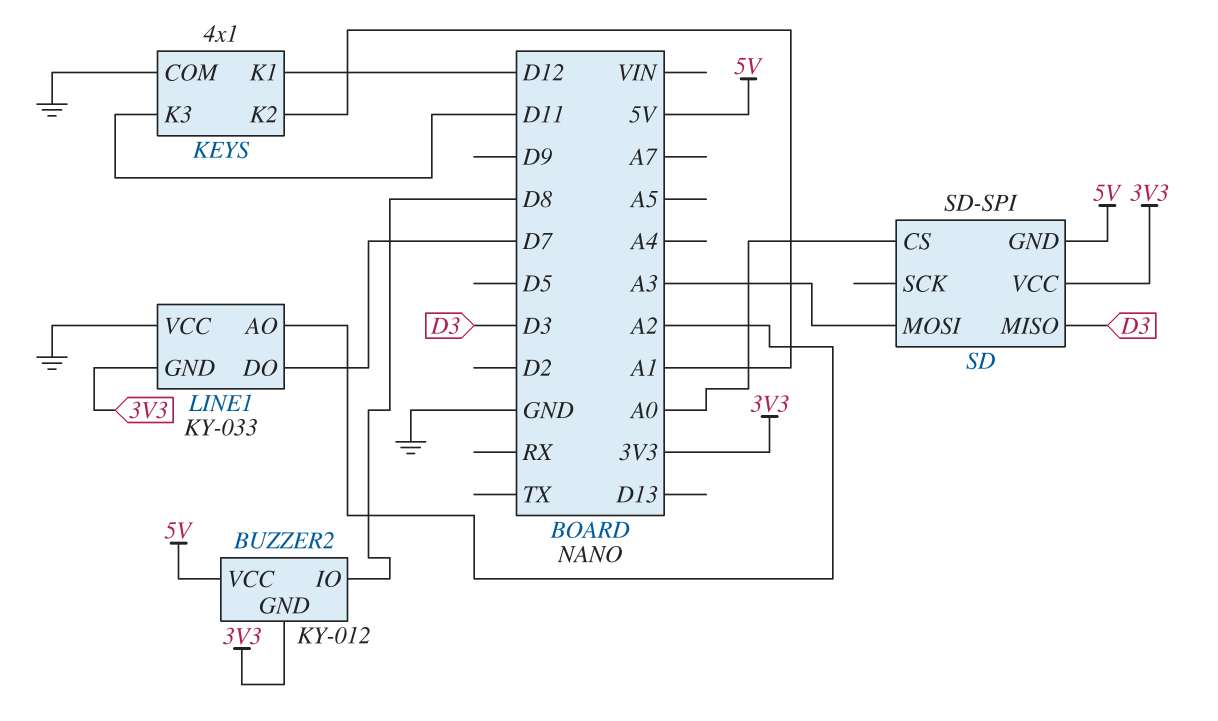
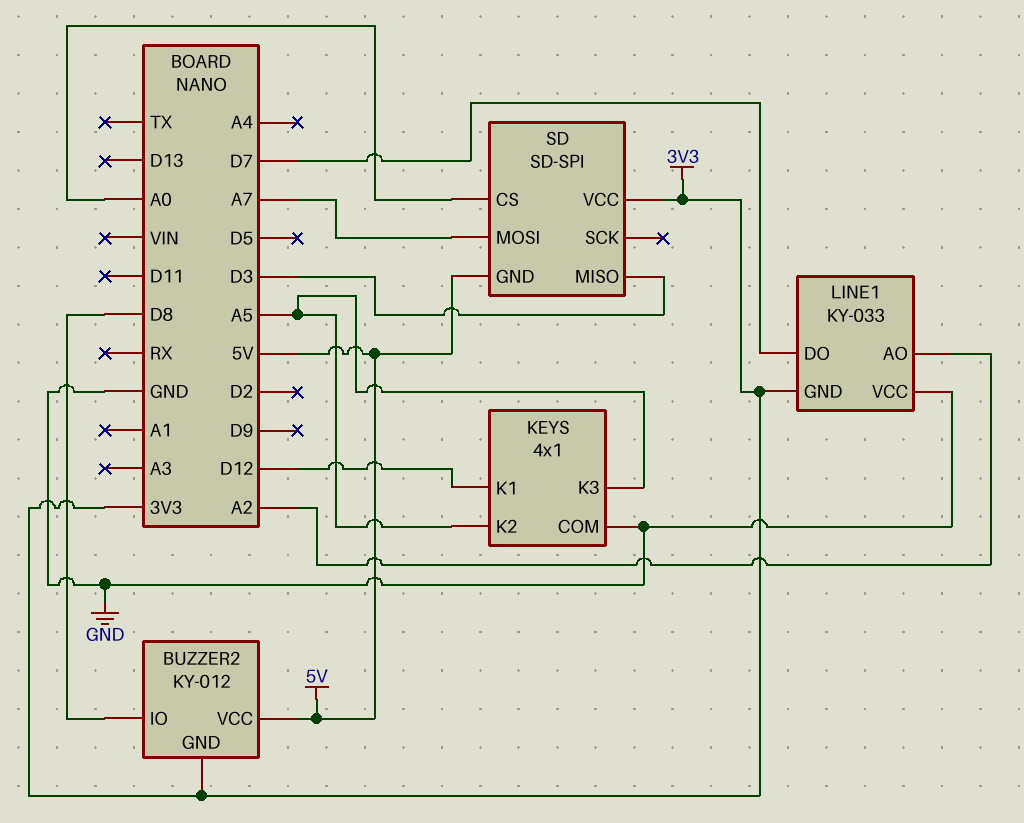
KEYS pin K2: A1 -> A5
KEYS pin K3: D11 -> A5
SD pin MOSI: A3 -> A7

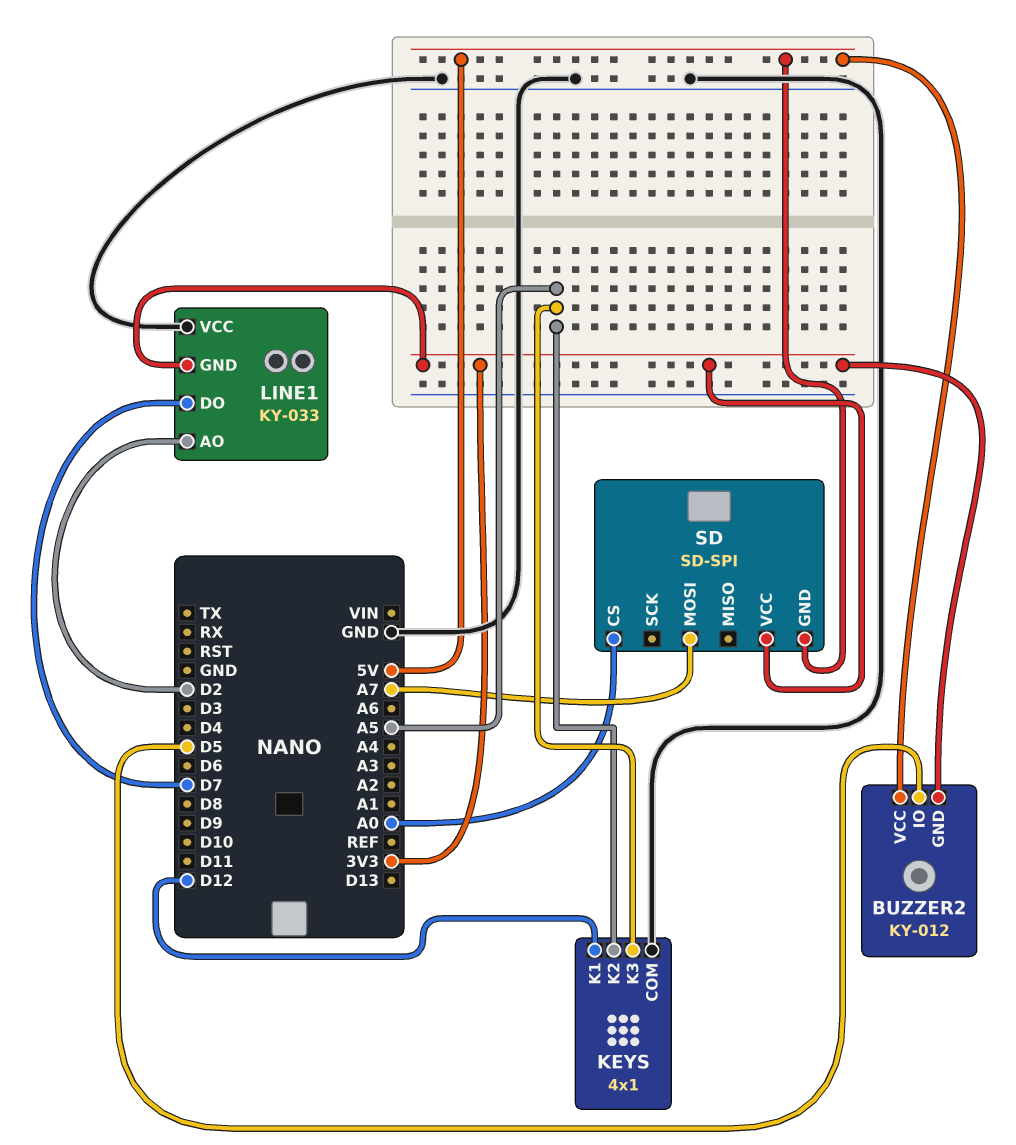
BUZZER2 pin IO: D8 -> D5
LINE1 pin AO: A2 -> D2
SD pin MISO: D3 -> none

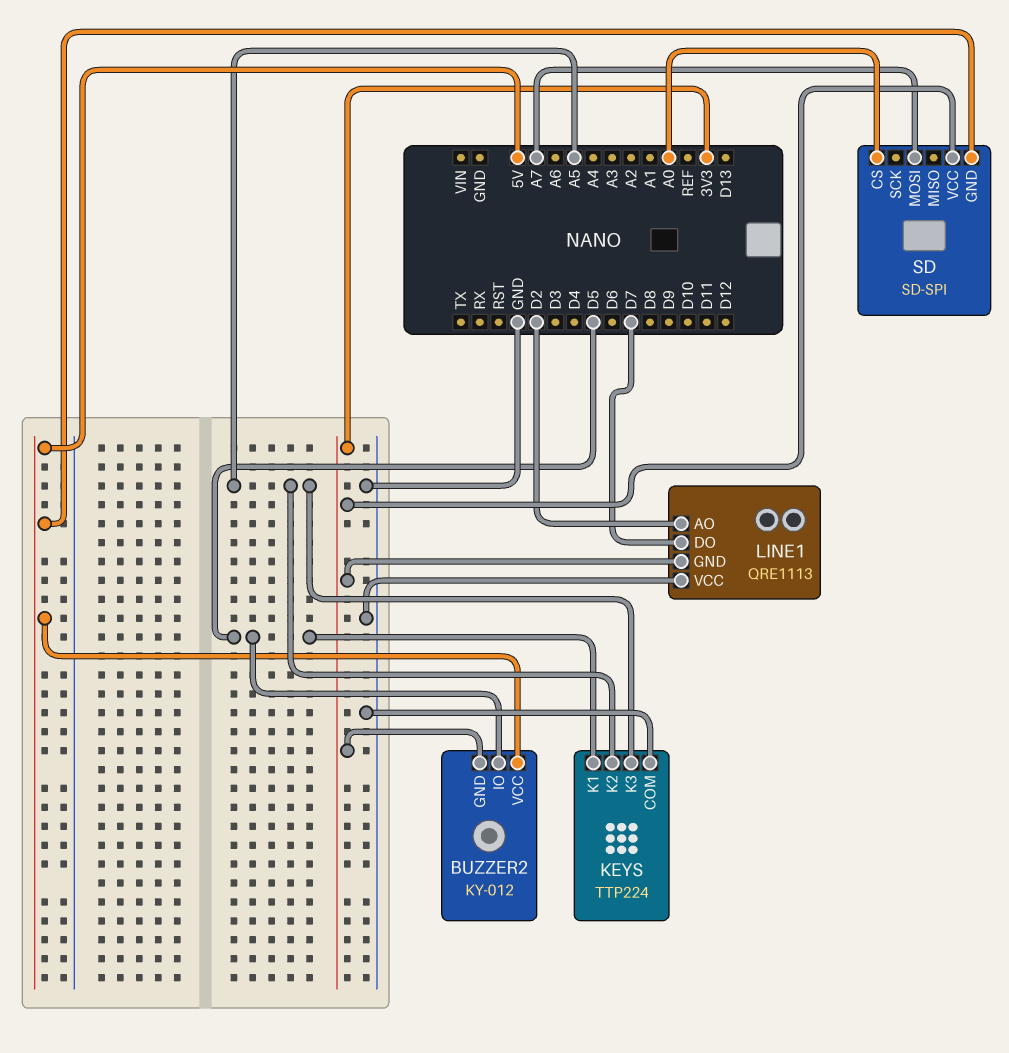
KEYS: 4x1 -> TTP224
KEYS pin K1: D12 -> D5
LINE1: KY-033 -> QRE1113

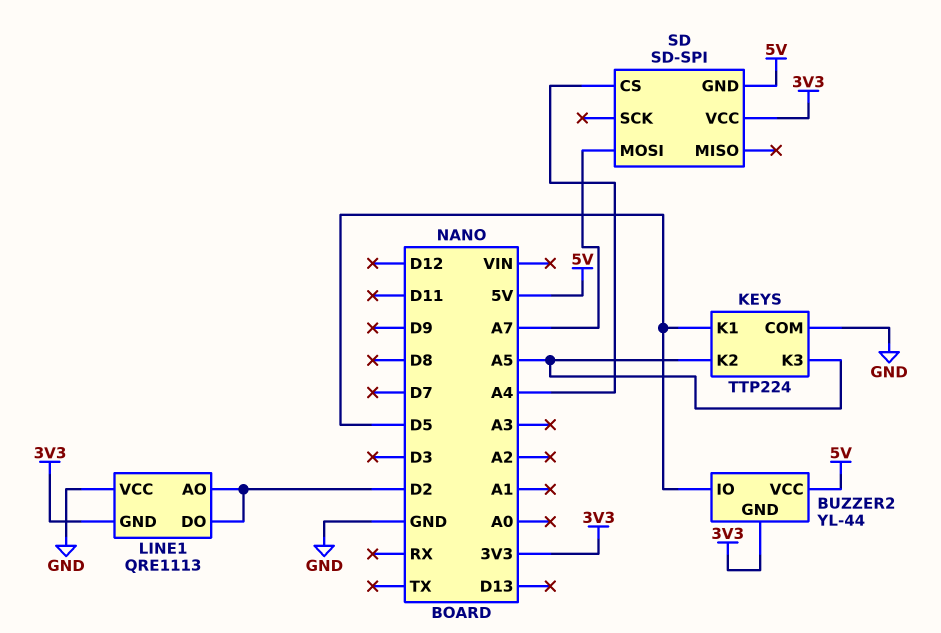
BUZZER2: KY-012 -> YL-44
LINE1 pin DO: D7 -> D2
SD pin CS: A0 -> A4

